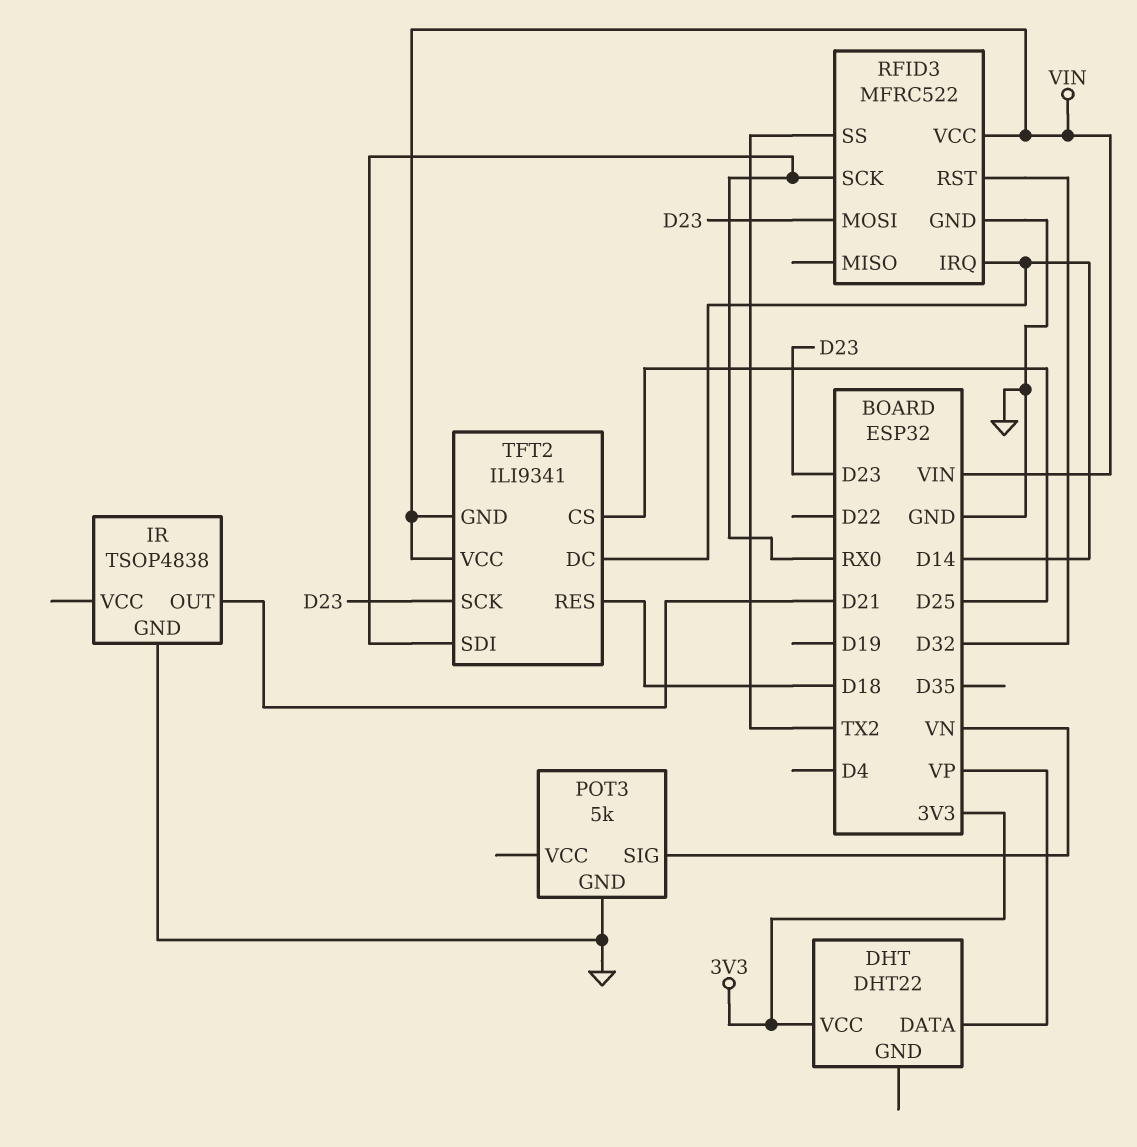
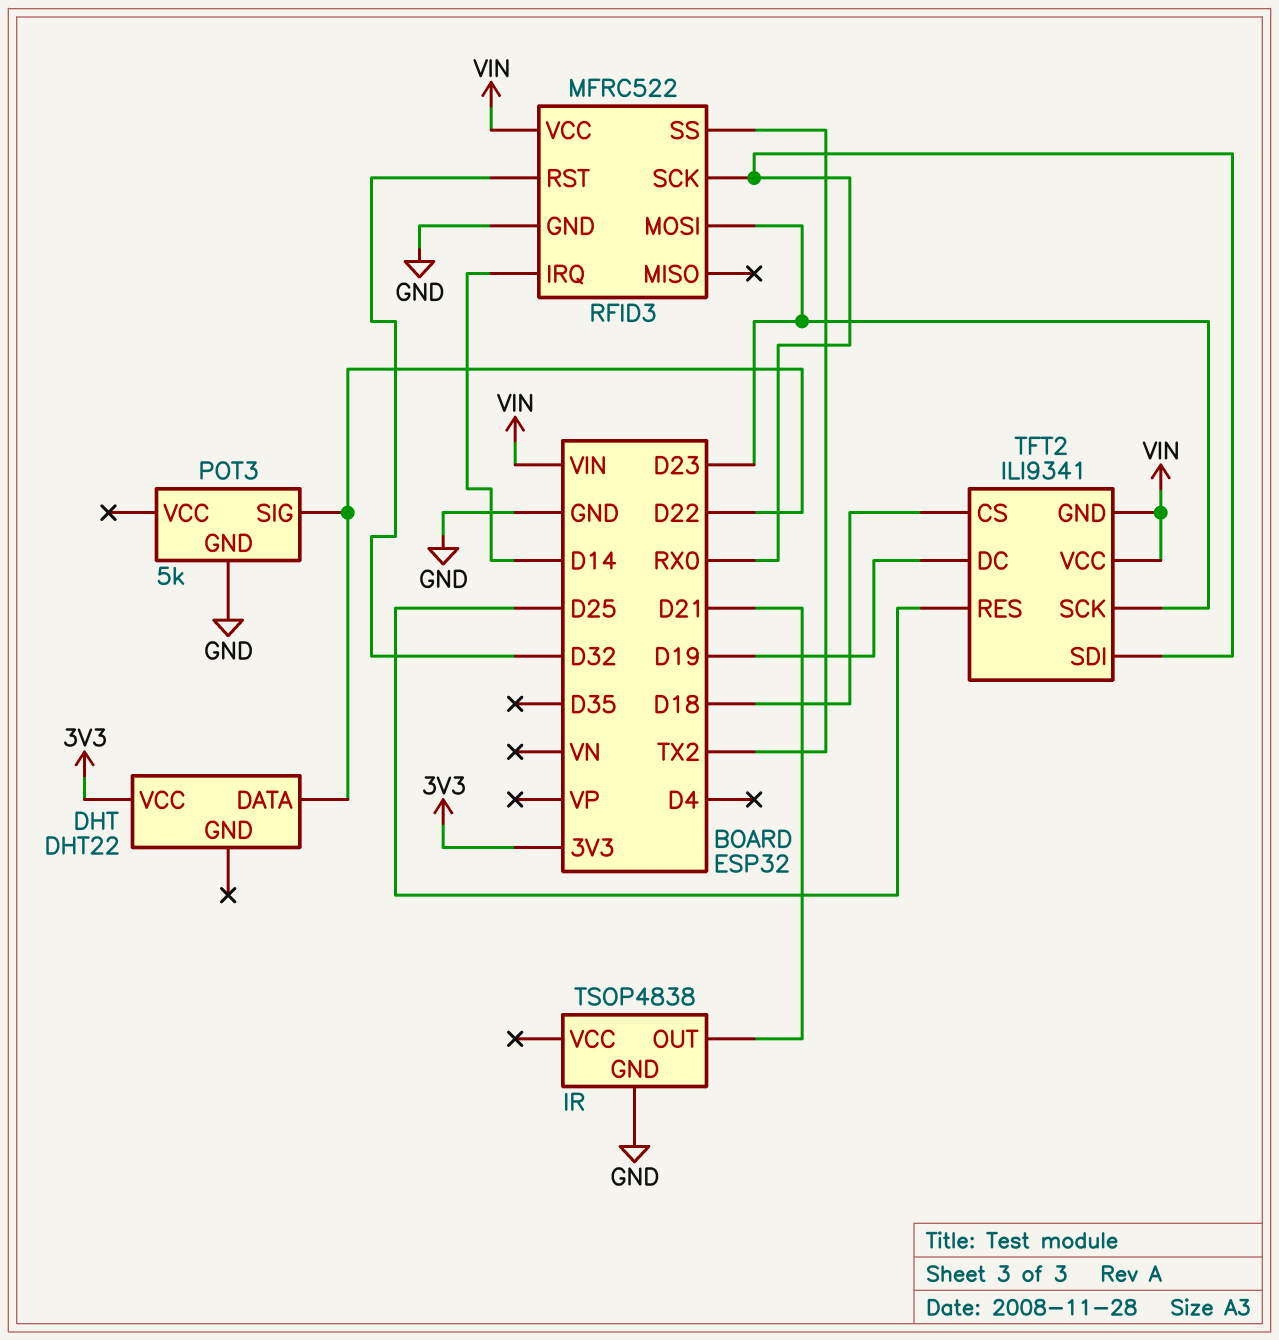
DHT pin DATA: VP -> D22
POT3 pin SIG: VN -> D22
TFT2 pin CS: D25 -> D18
TFT2 pin DC: D14 -> D19
TFT2 pin RES: D18 -> D25

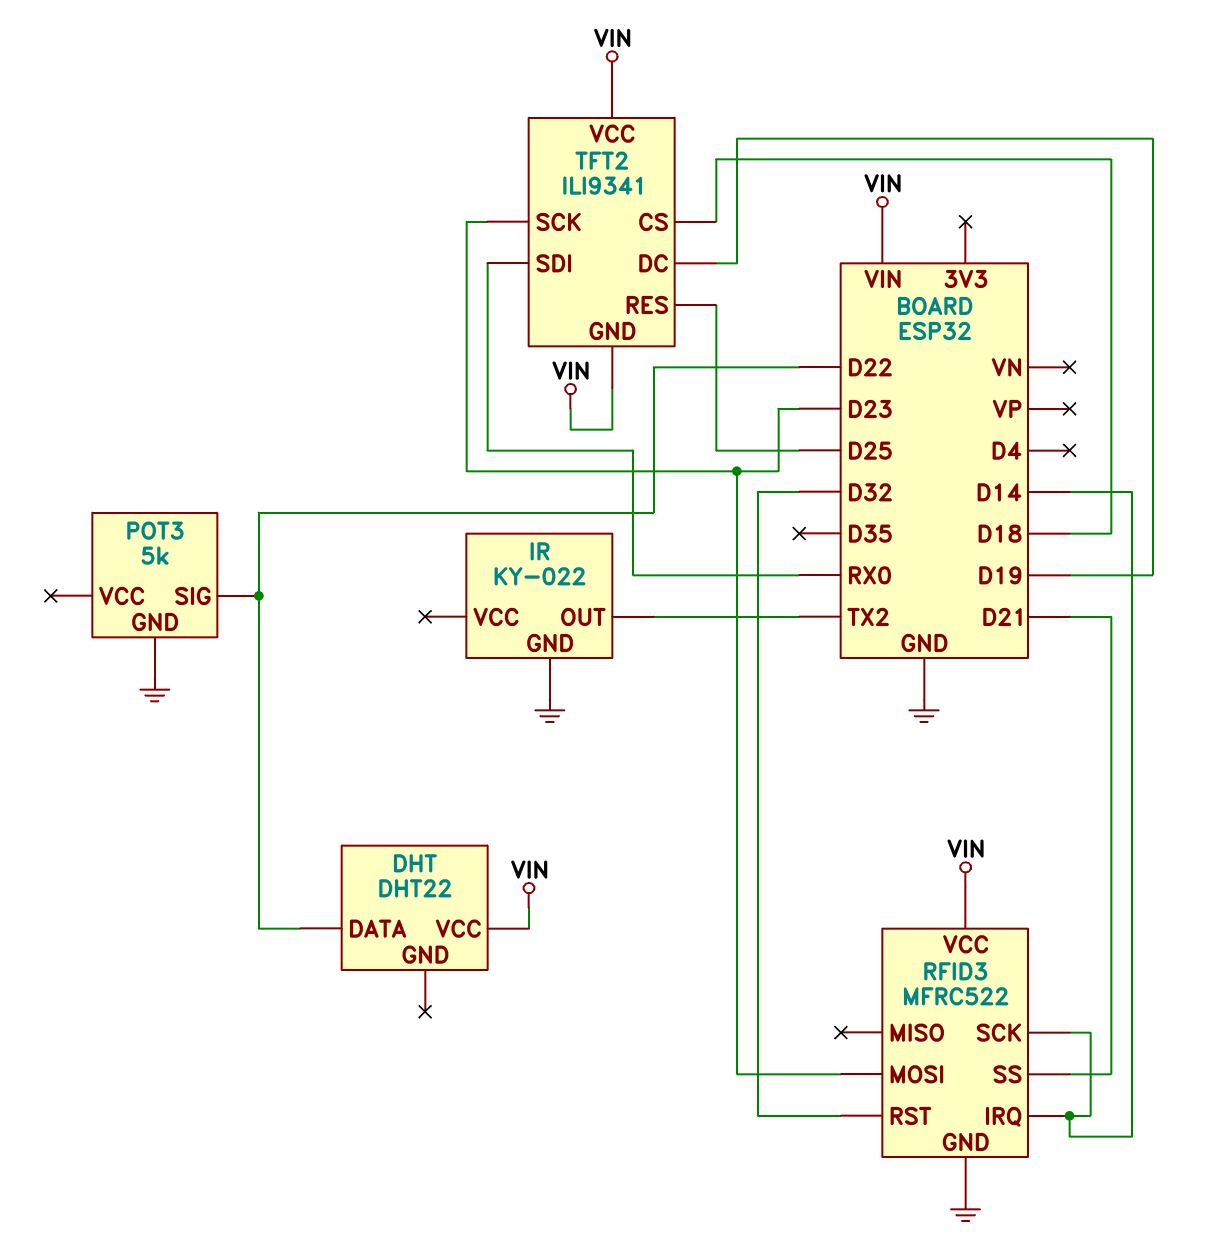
DHT pin VCC: 3V3 -> VIN
IR: TSOP4838 -> KY-022
IR pin OUT: D21 -> TX2
RFID3 pin SCK: RX0 -> D14
RFID3 pin SS: TX2 -> D21

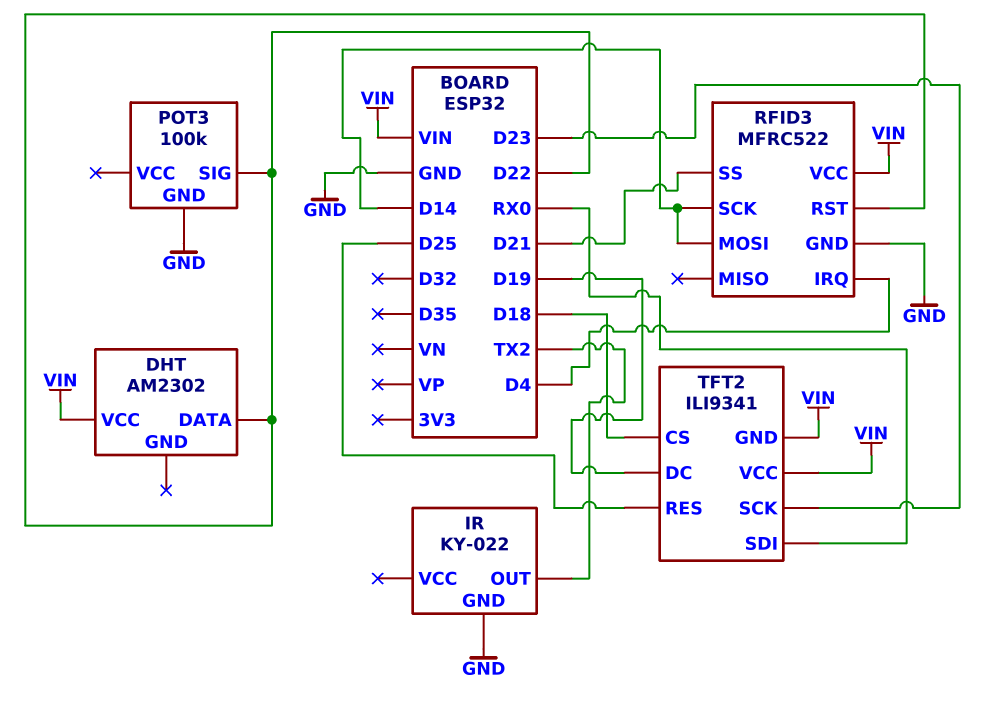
DHT: DHT22 -> AM2302
POT3: 5k -> 100k
RFID3 pin IRQ: D14 -> D4
RFID3 pin MOSI: D23 -> D14
RFID3 pin RST: D32 -> D22

